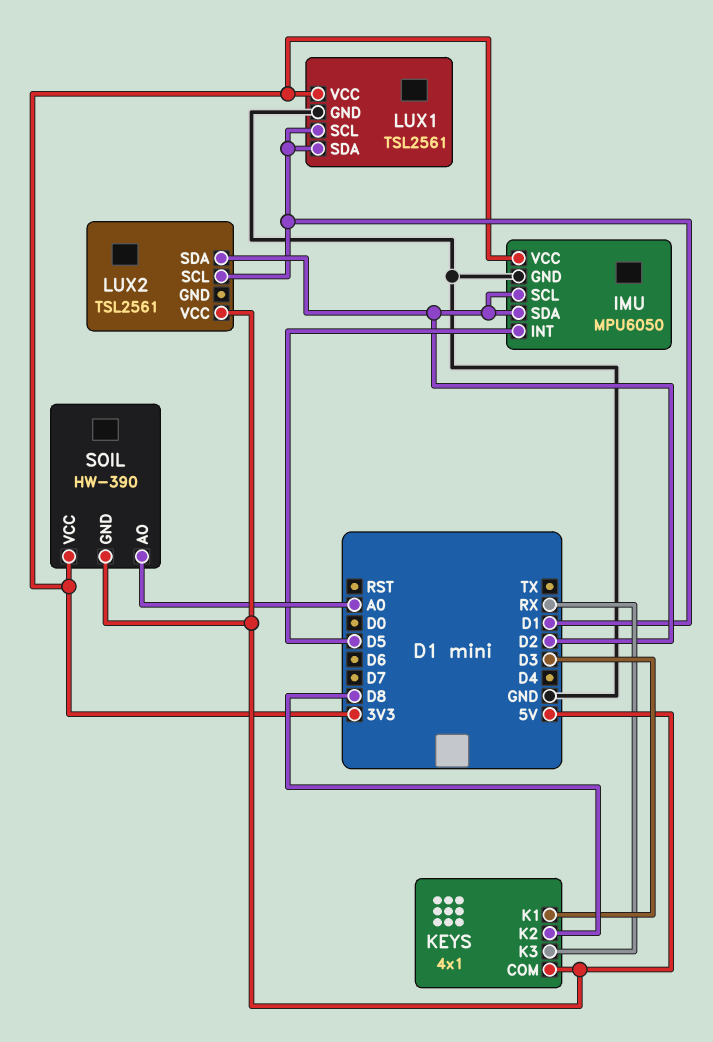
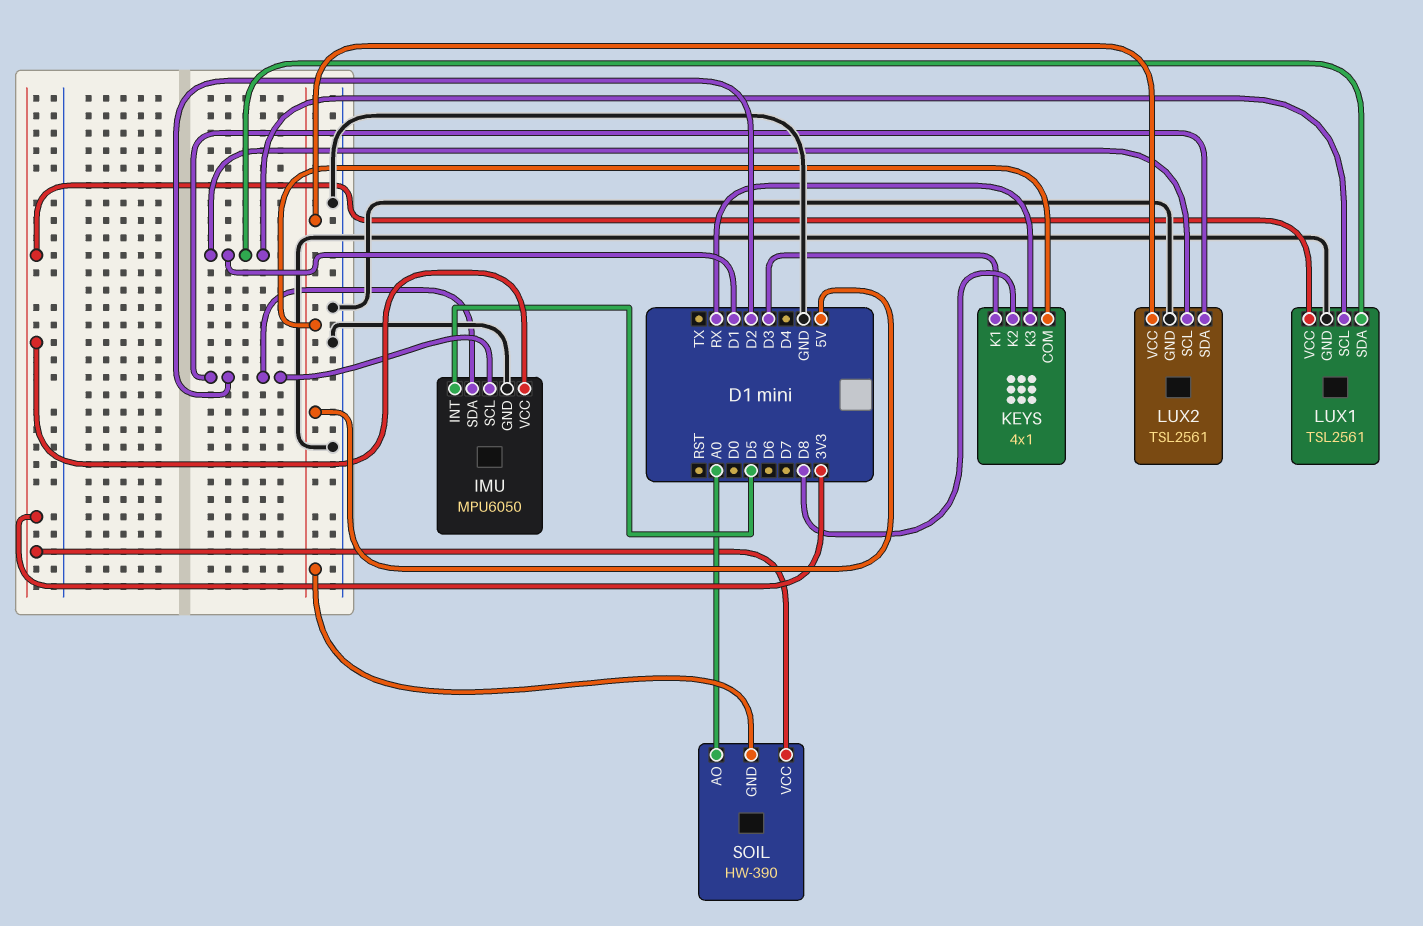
LUX2 pin GND: none -> GND

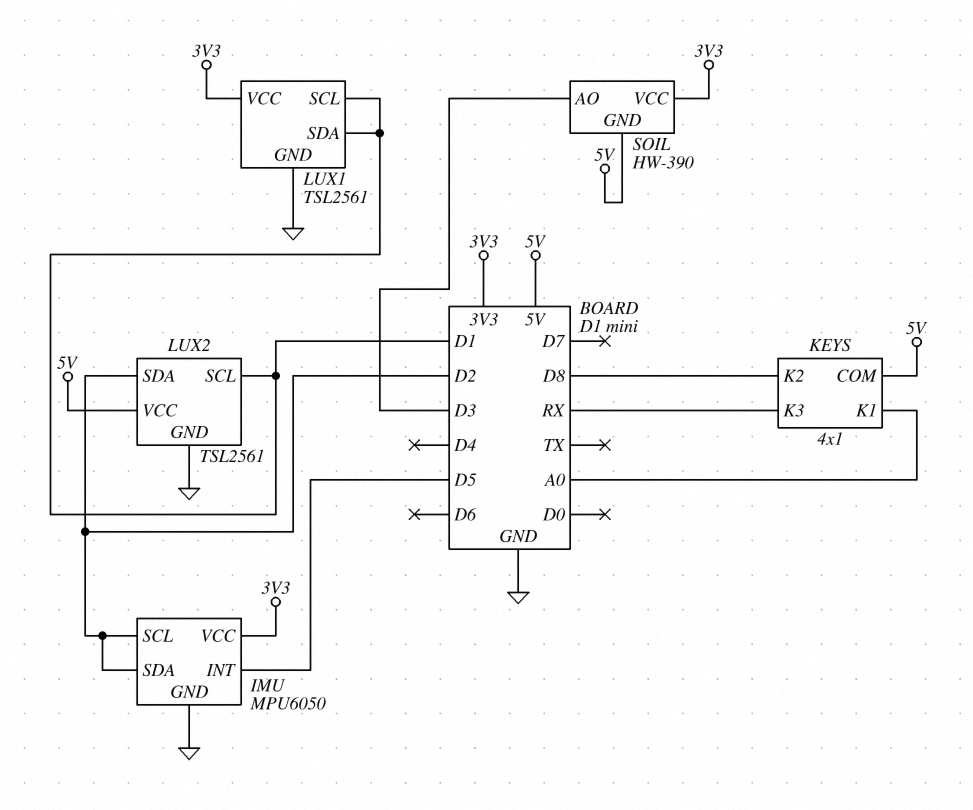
KEYS pin K1: D3 -> A0
SOIL pin AO: A0 -> D3

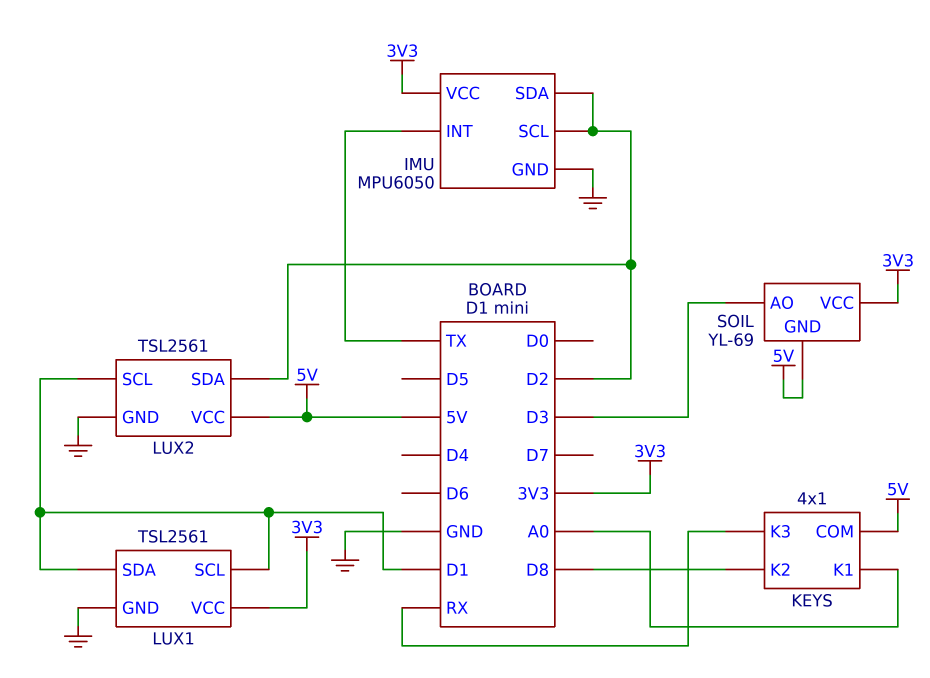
IMU pin INT: D5 -> TX
SOIL: HW-390 -> YL-69

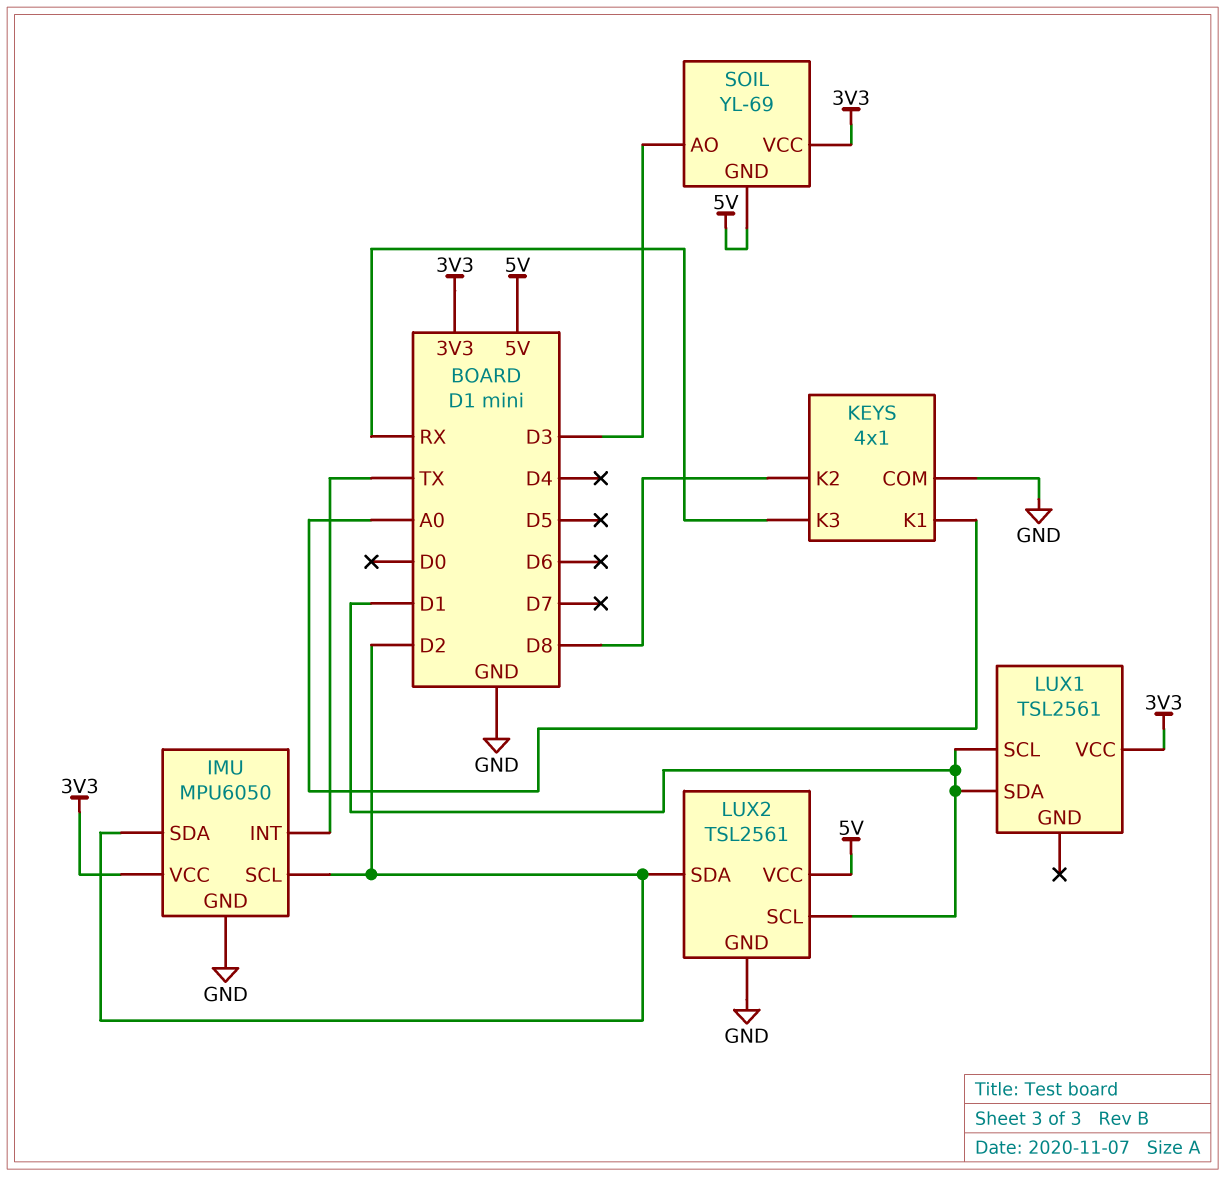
KEYS pin COM: 5V -> GND
LUX1 pin GND: GND -> none

